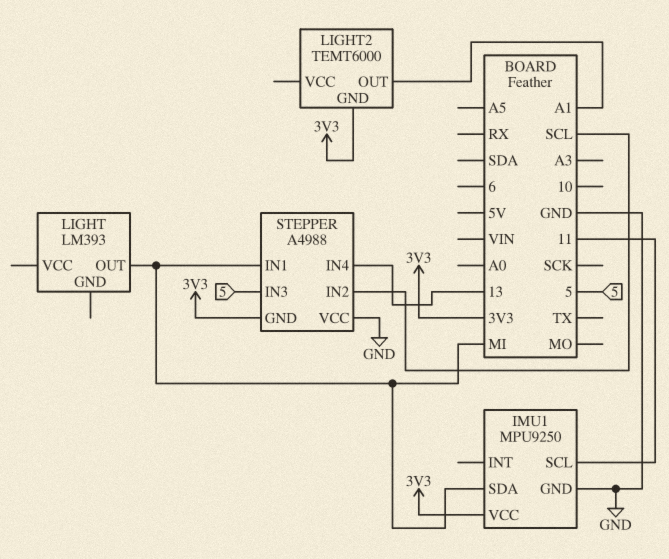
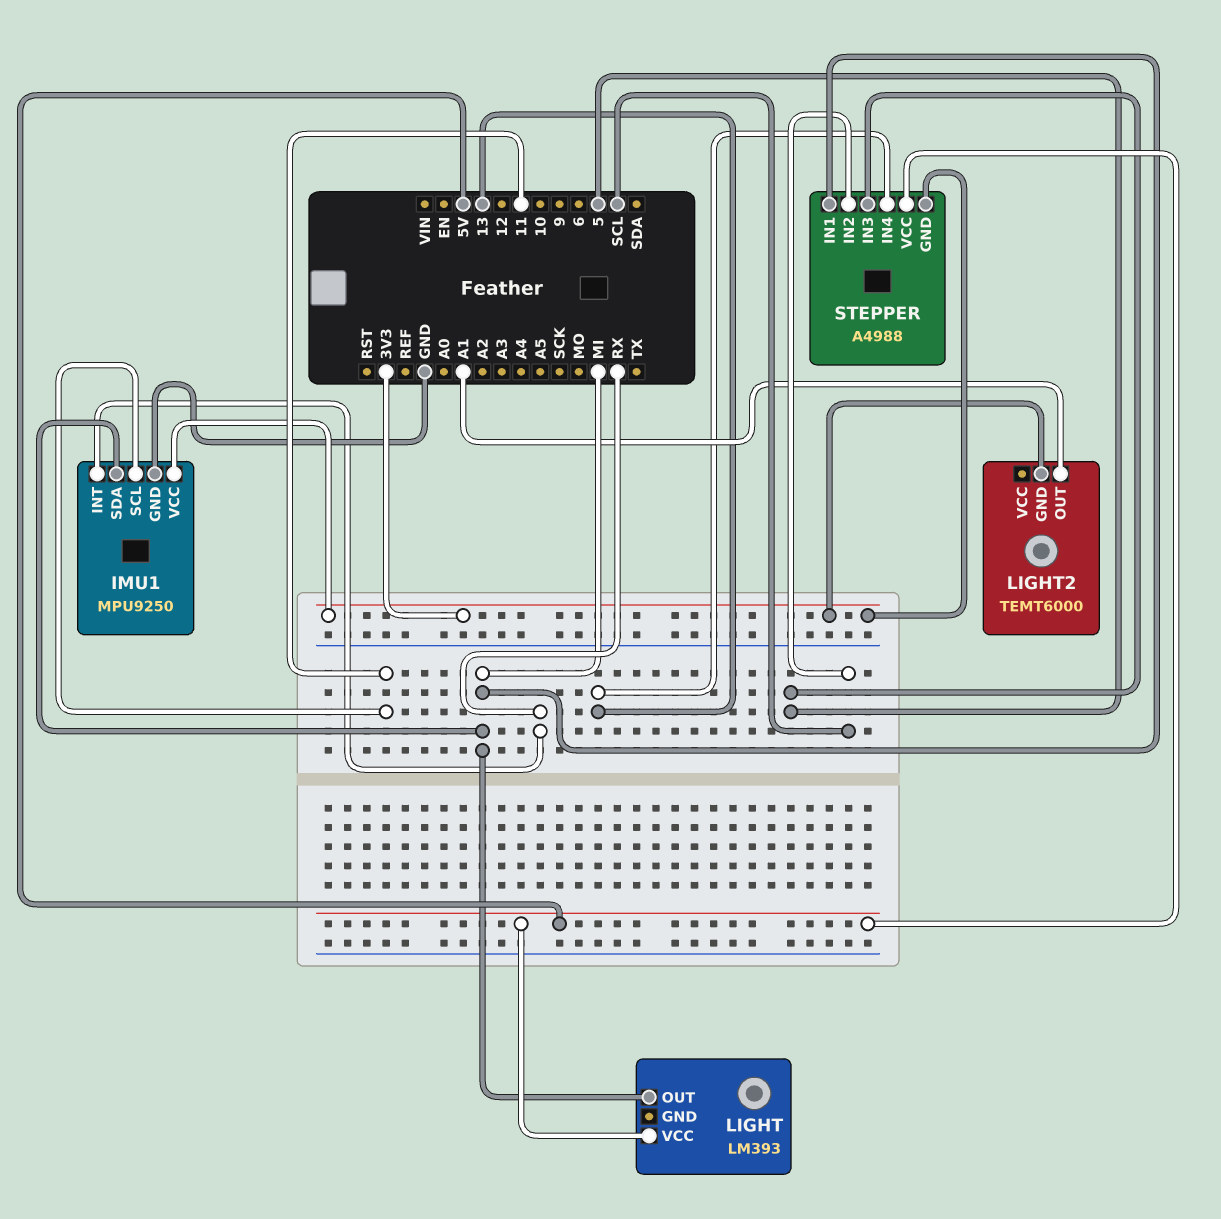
IMU1 pin INT: none -> RX
LIGHT pin VCC: none -> 5V
STEPPER pin VCC: GND -> 5V

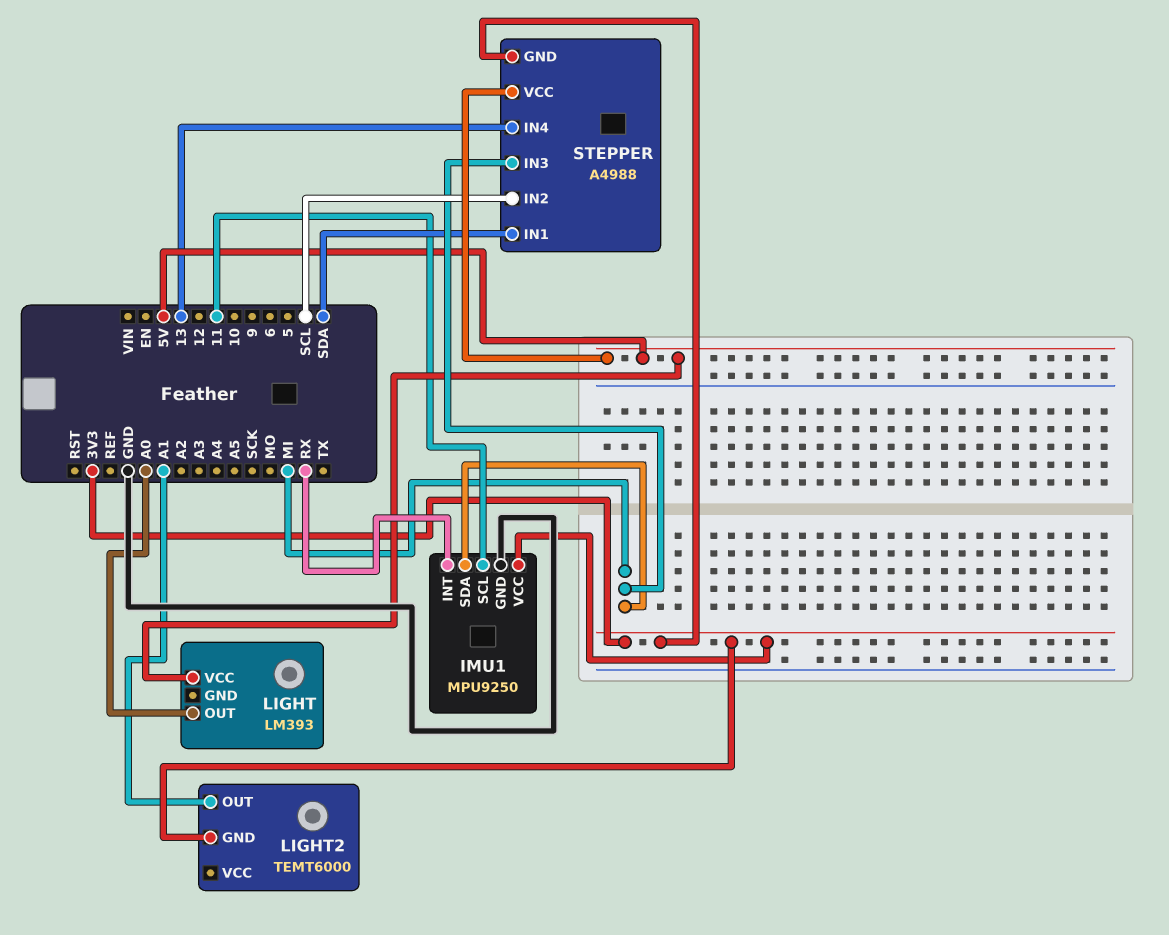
LIGHT pin OUT: MI -> A0
STEPPER pin IN1: MI -> SDA
STEPPER pin IN3: 5 -> MI

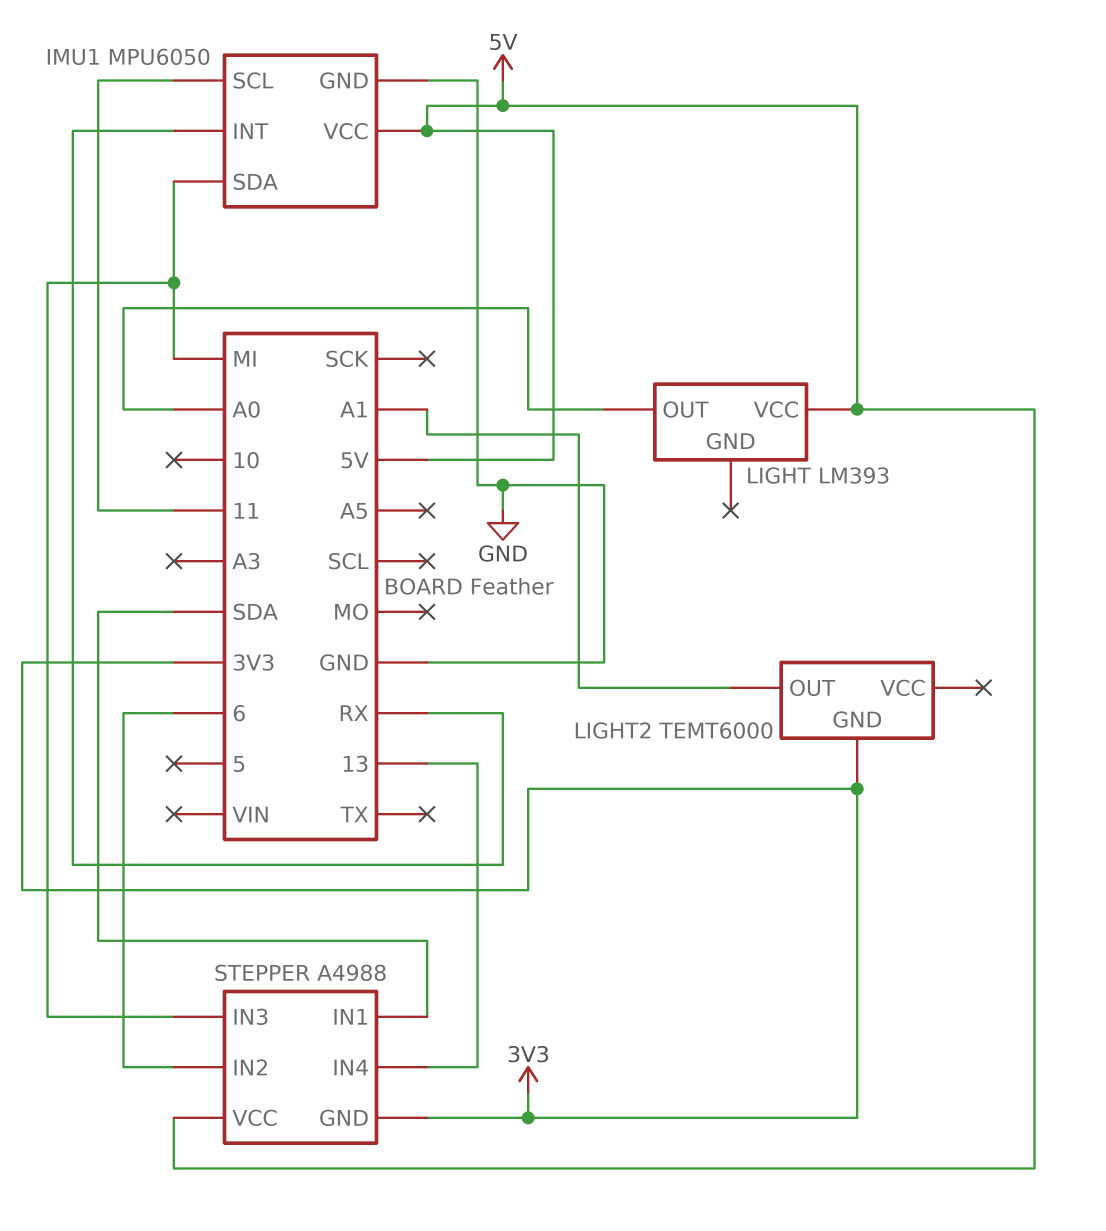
IMU1: MPU9250 -> MPU6050
IMU1 pin VCC: 3V3 -> 5V
STEPPER pin IN2: SCL -> 6

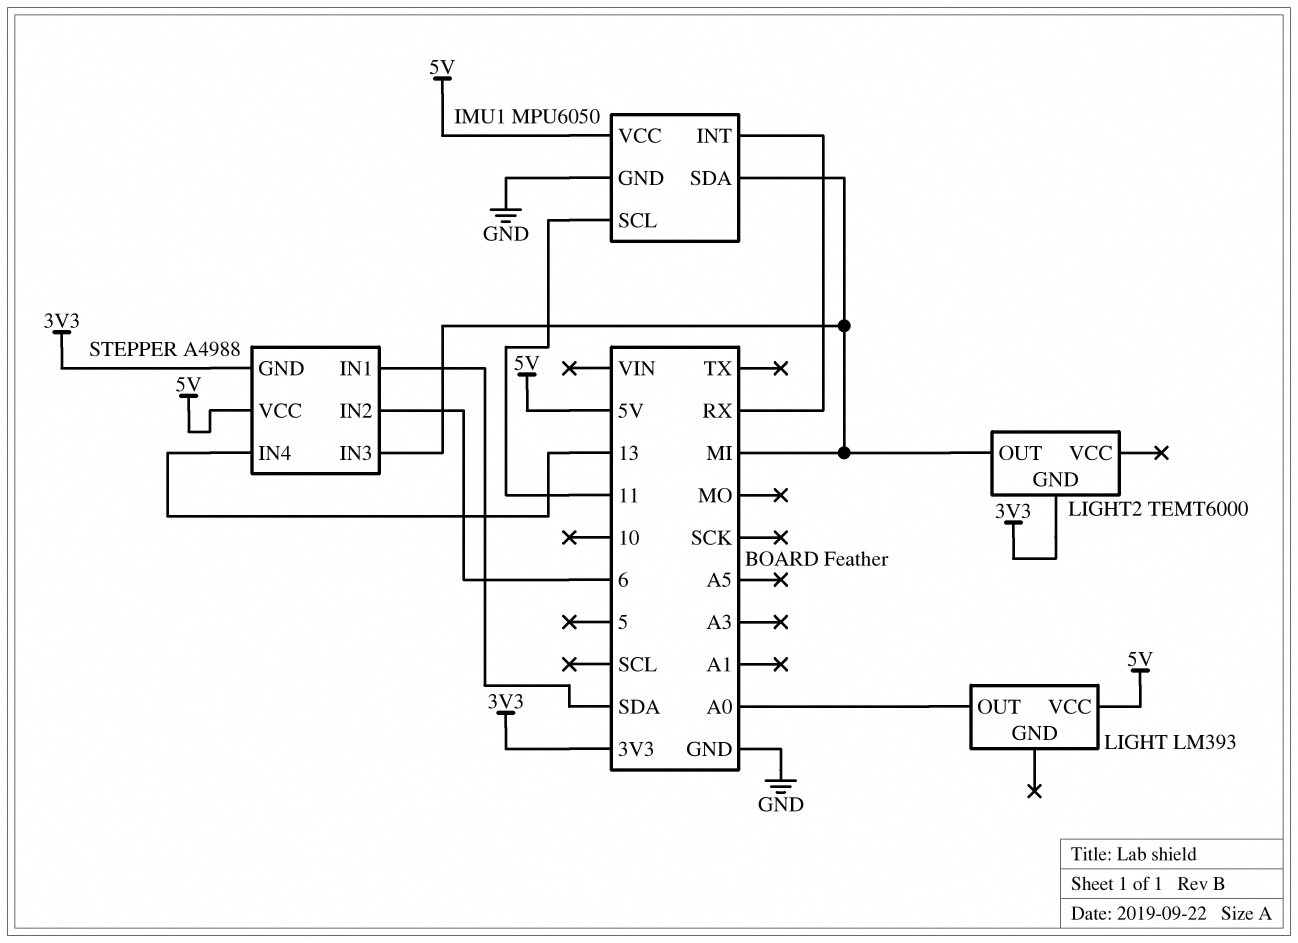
LIGHT2 pin OUT: A1 -> MI

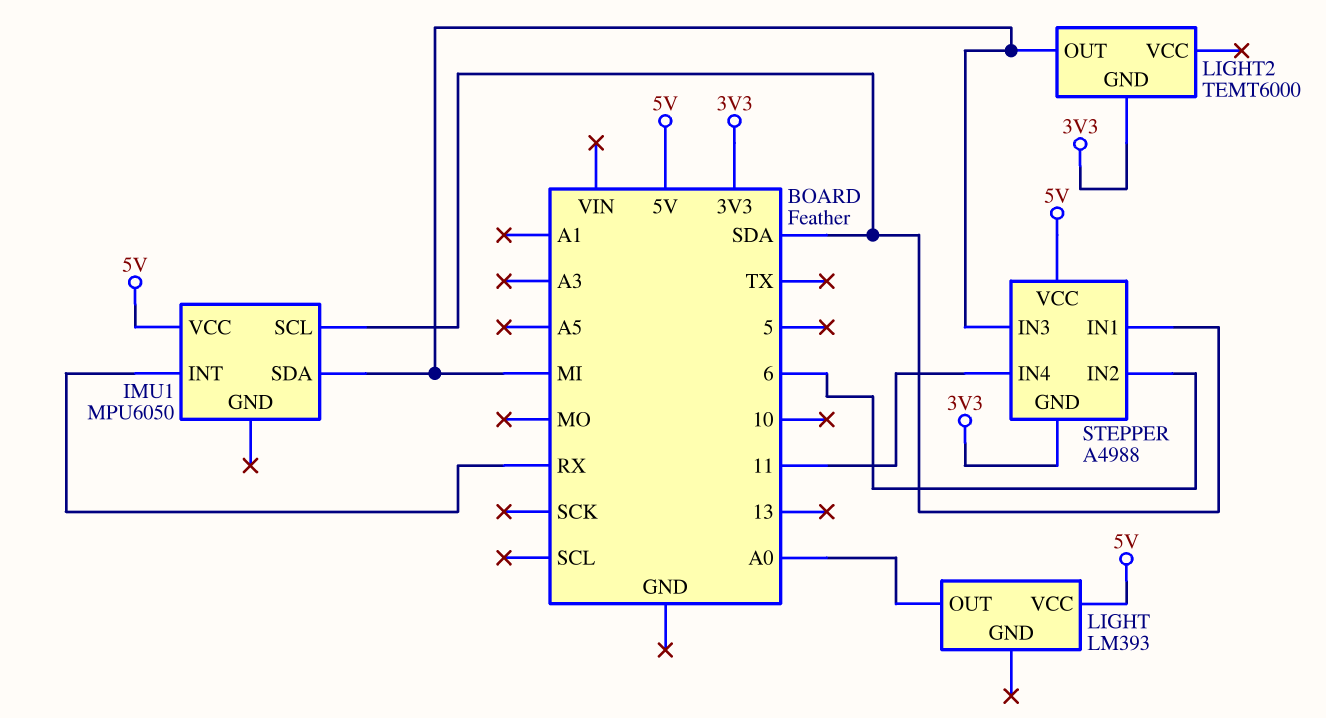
IMU1 pin GND: GND -> none
IMU1 pin SCL: 11 -> SDA
STEPPER pin IN4: 13 -> 11

